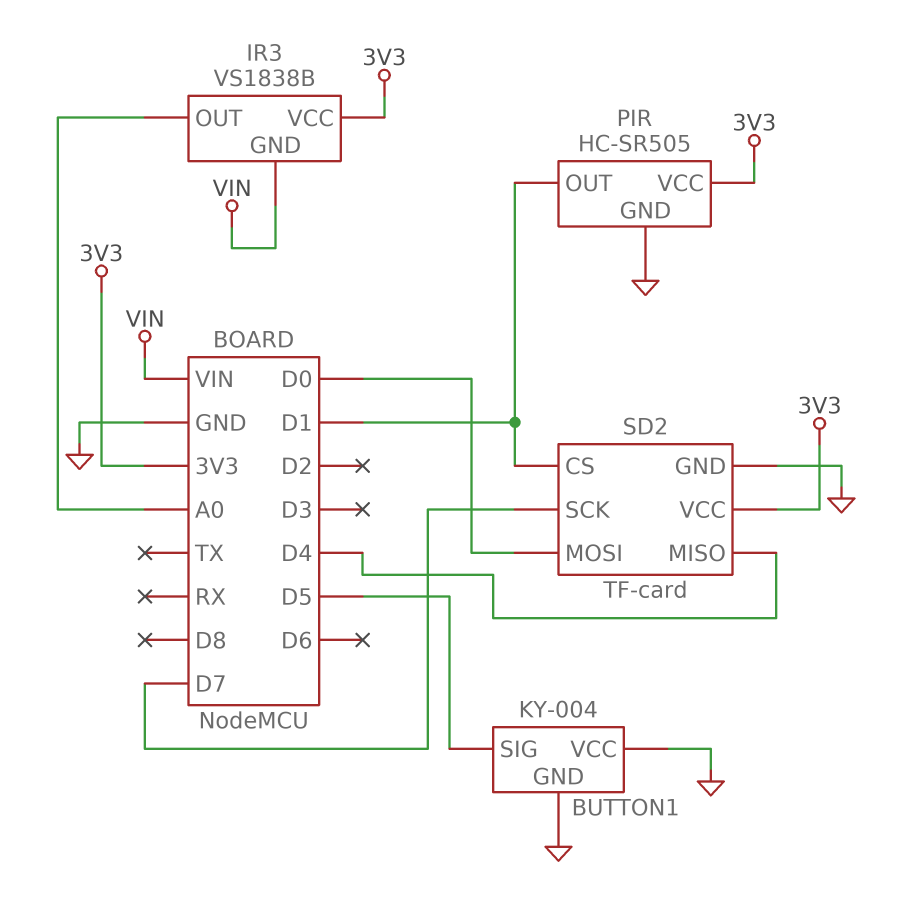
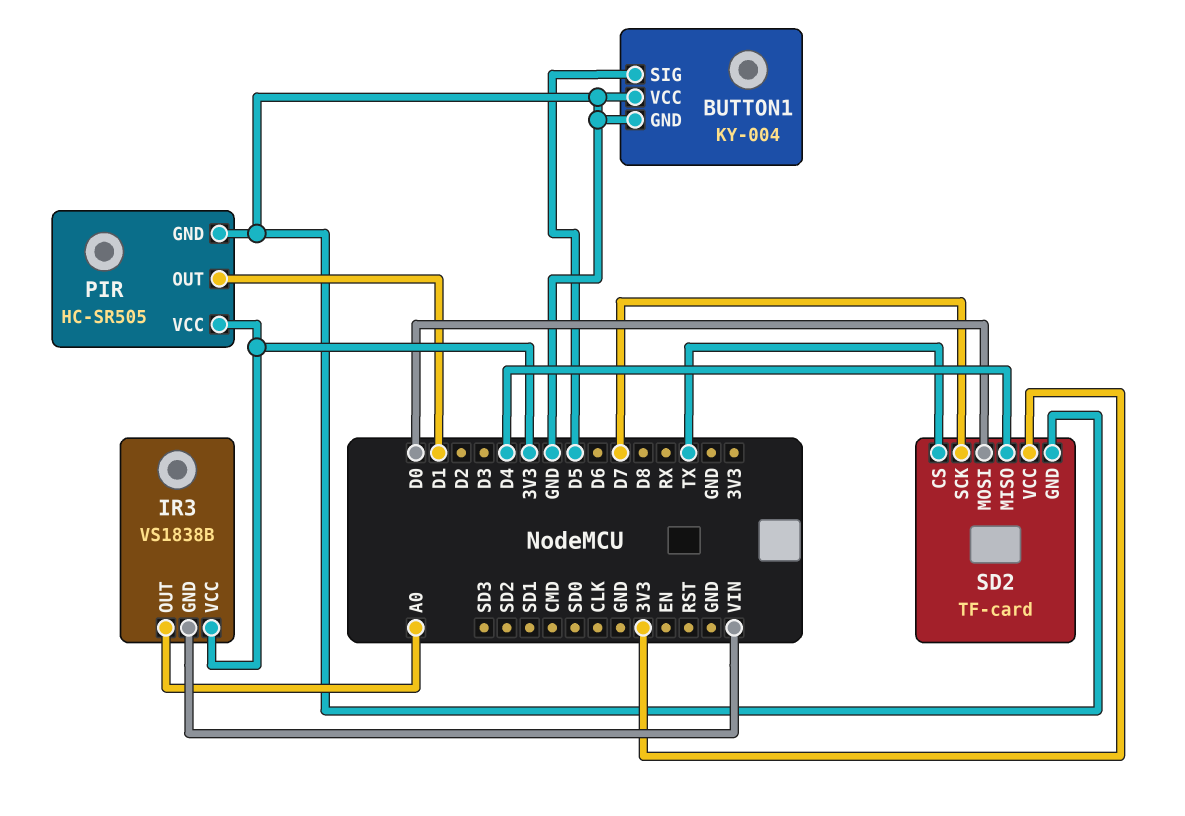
SD2 pin CS: D1 -> TX

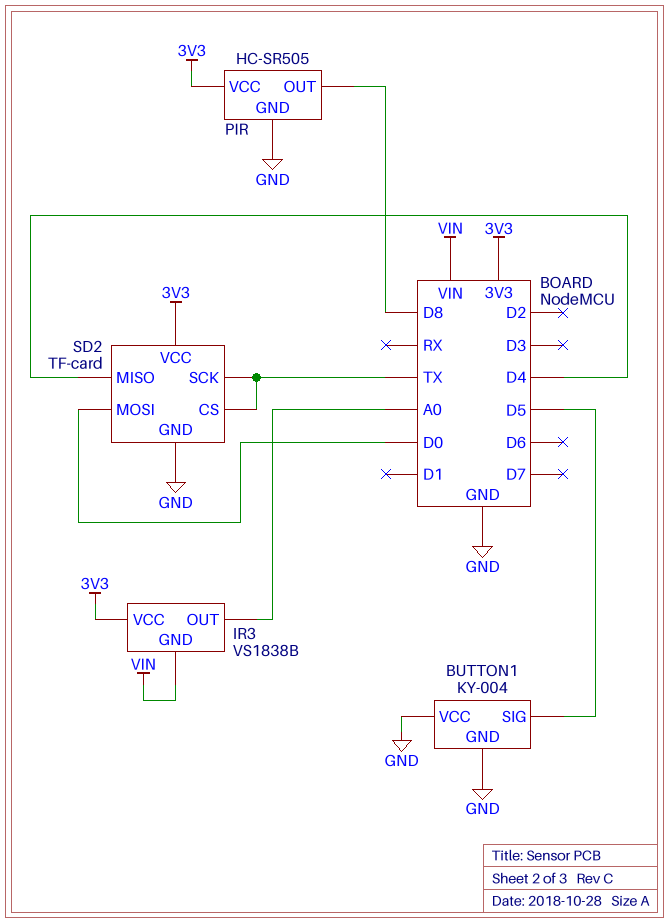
PIR pin OUT: D1 -> D8
SD2 pin SCK: D7 -> TX

